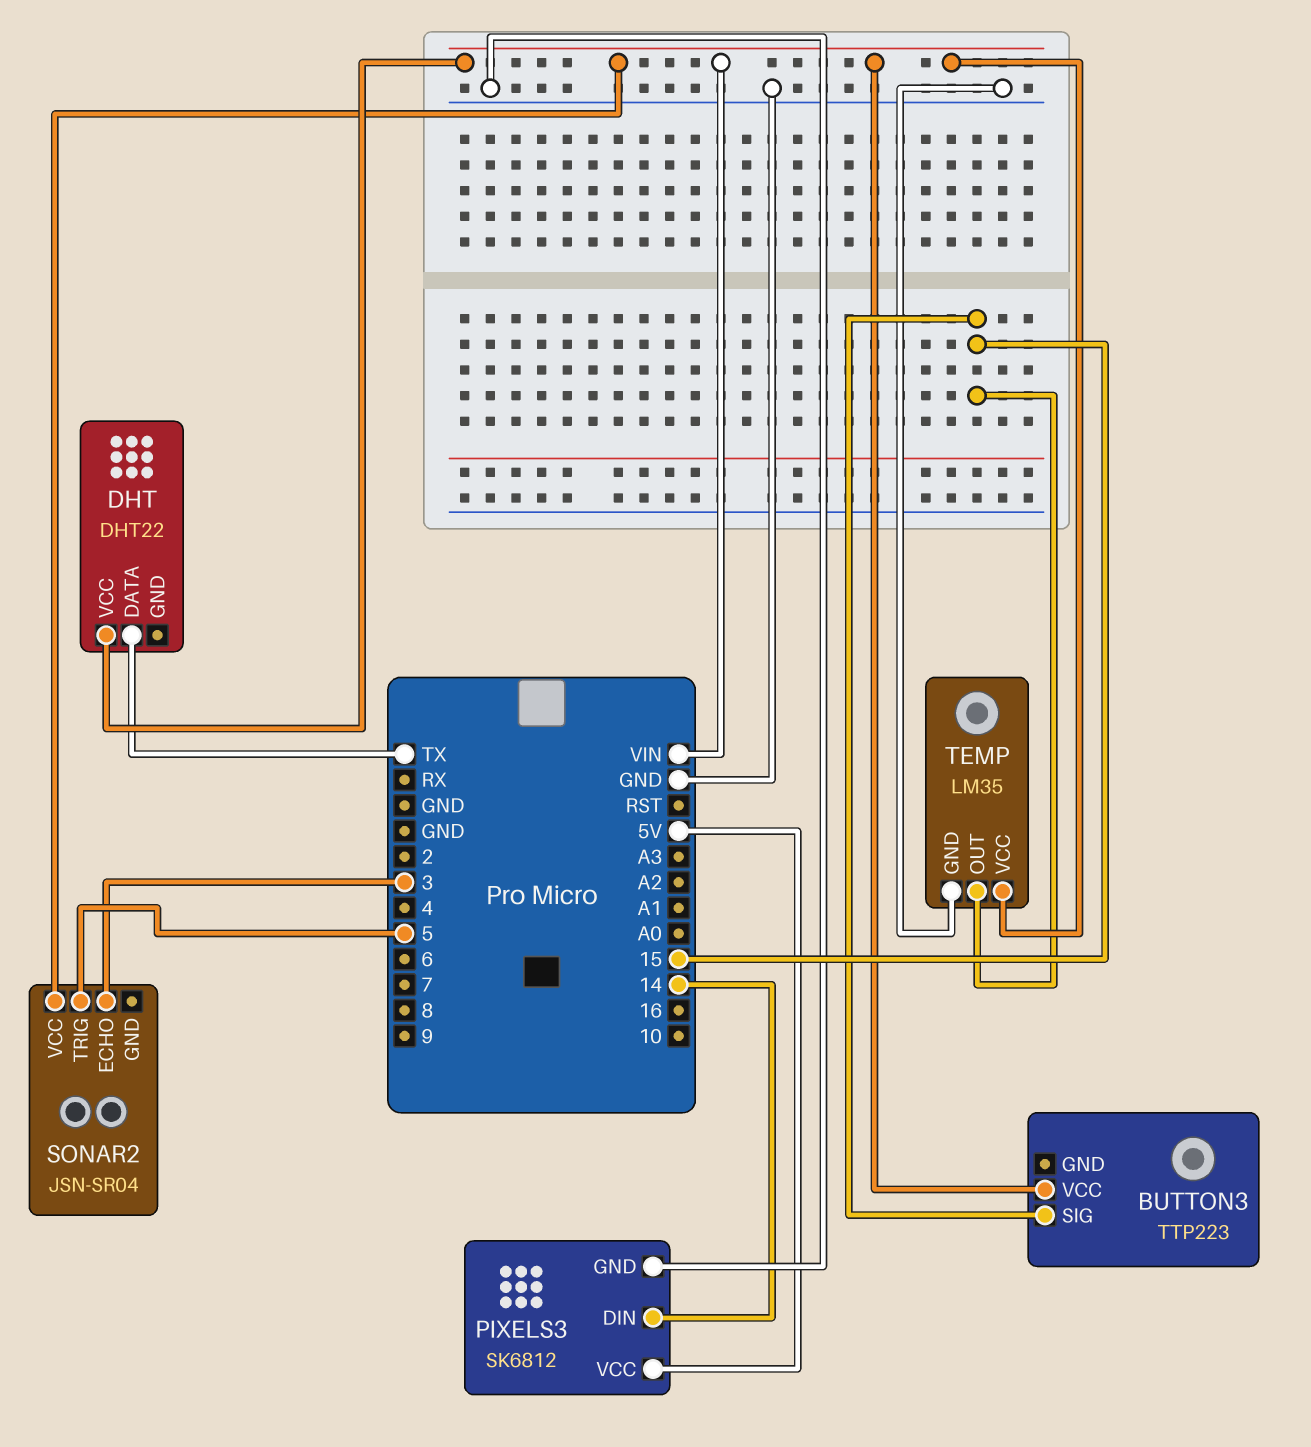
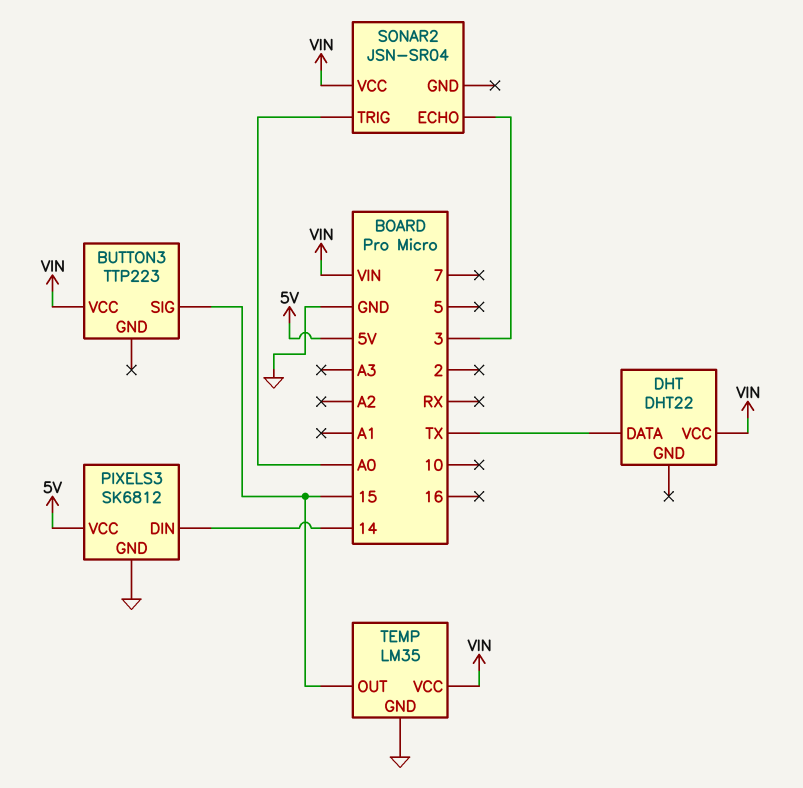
SONAR2 pin TRIG: 5 -> A0

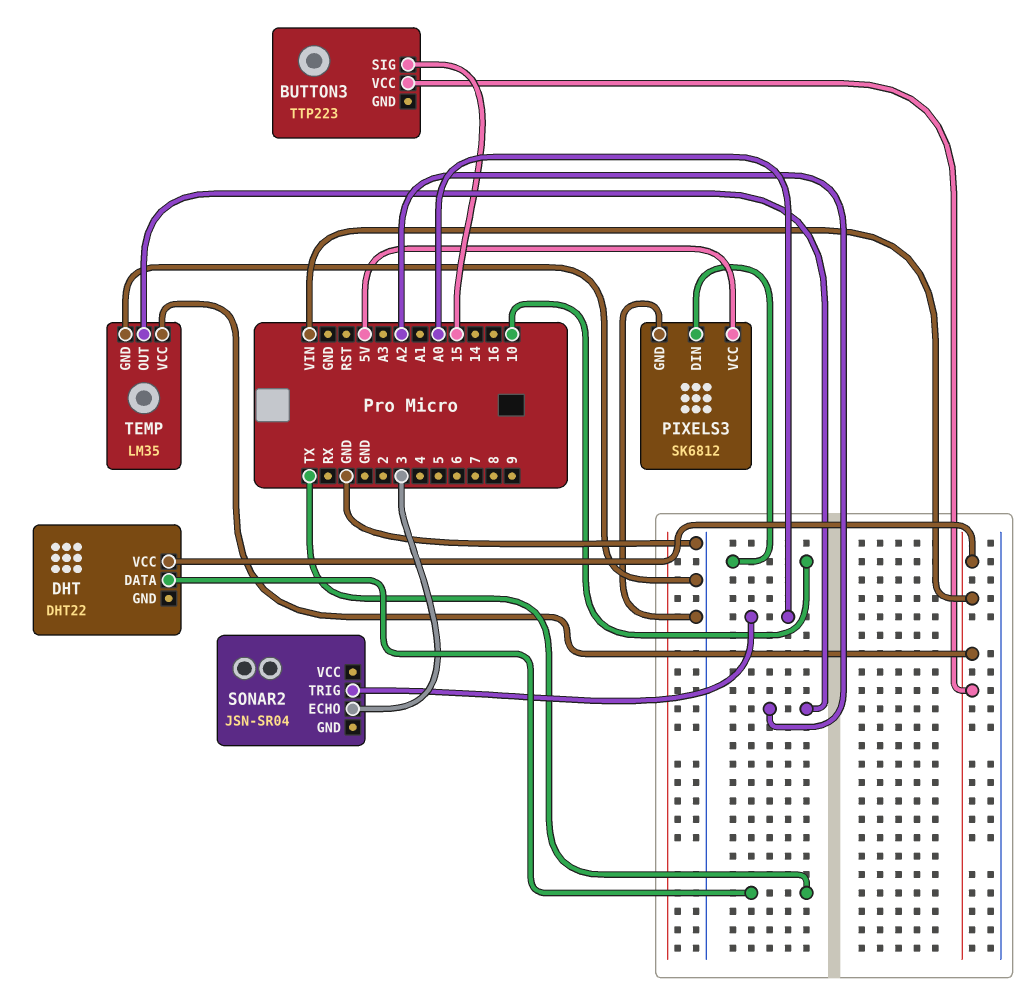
PIXELS3 pin DIN: 14 -> 10
SONAR2 pin VCC: VIN -> none
TEMP pin OUT: 15 -> A2

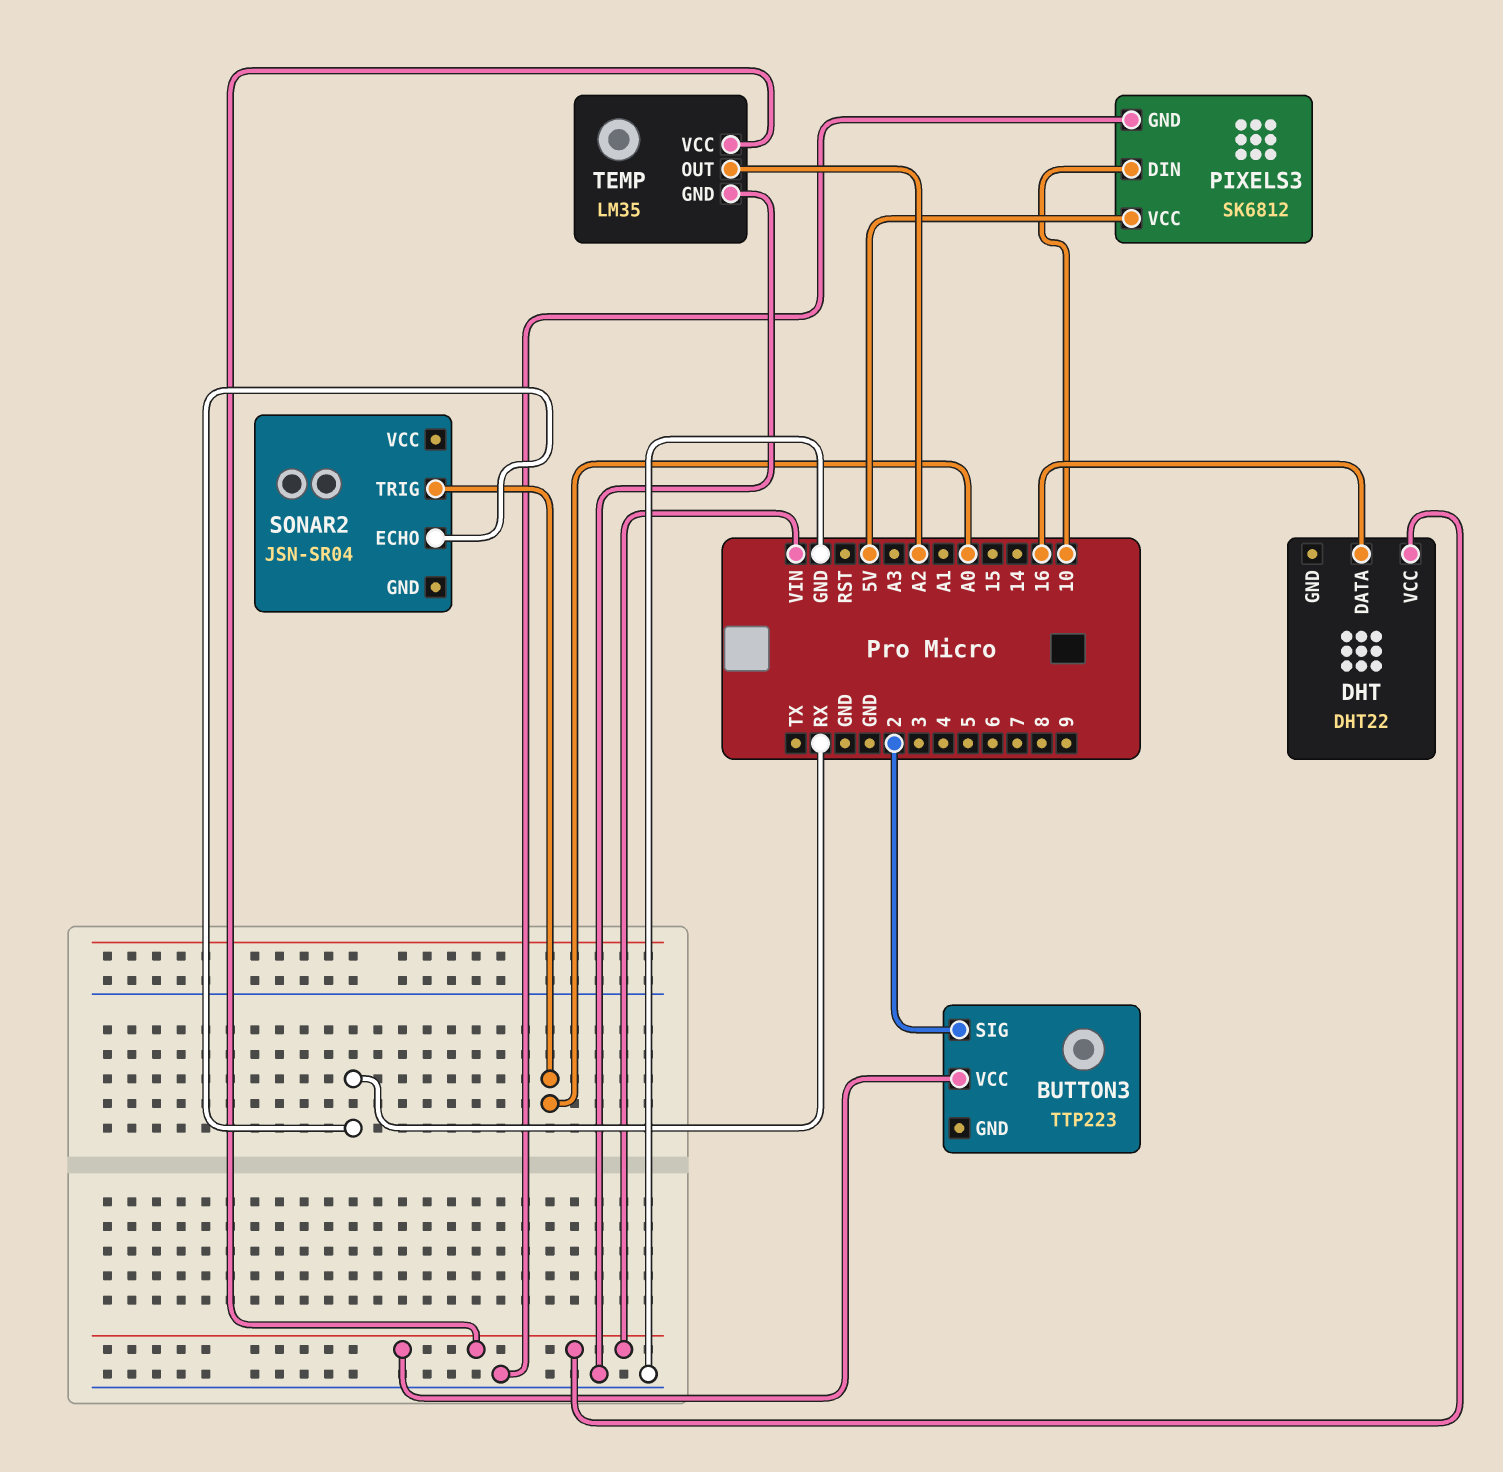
BUTTON3 pin SIG: 15 -> 2
DHT pin DATA: TX -> 16
SONAR2 pin ECHO: 3 -> RX

